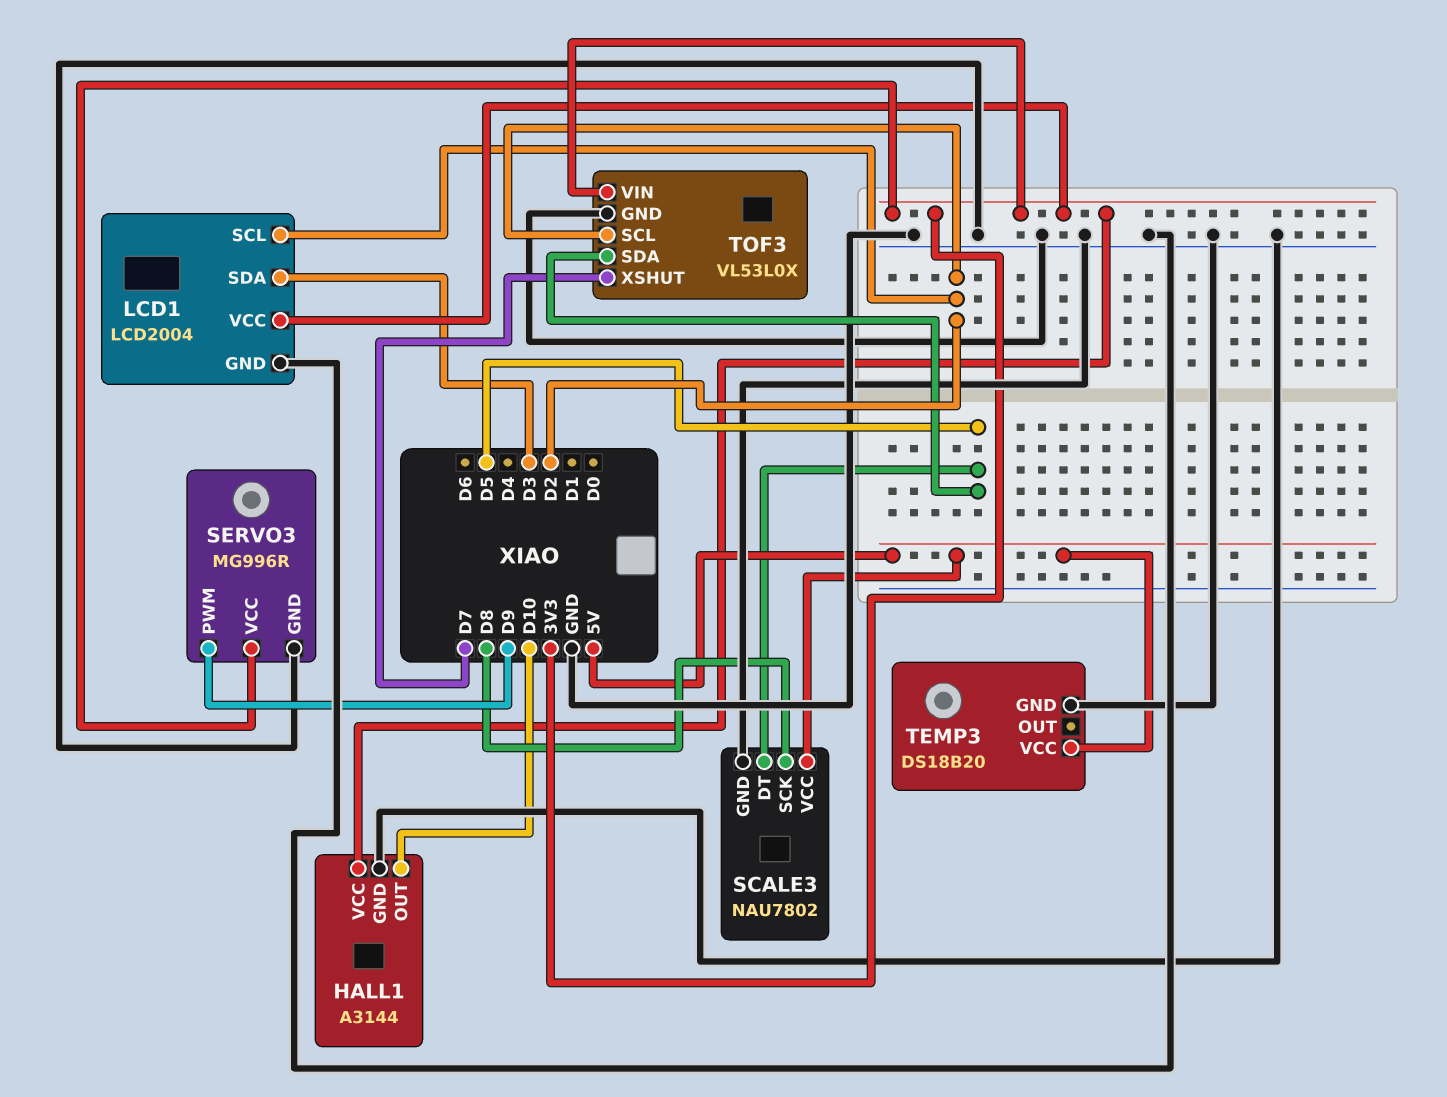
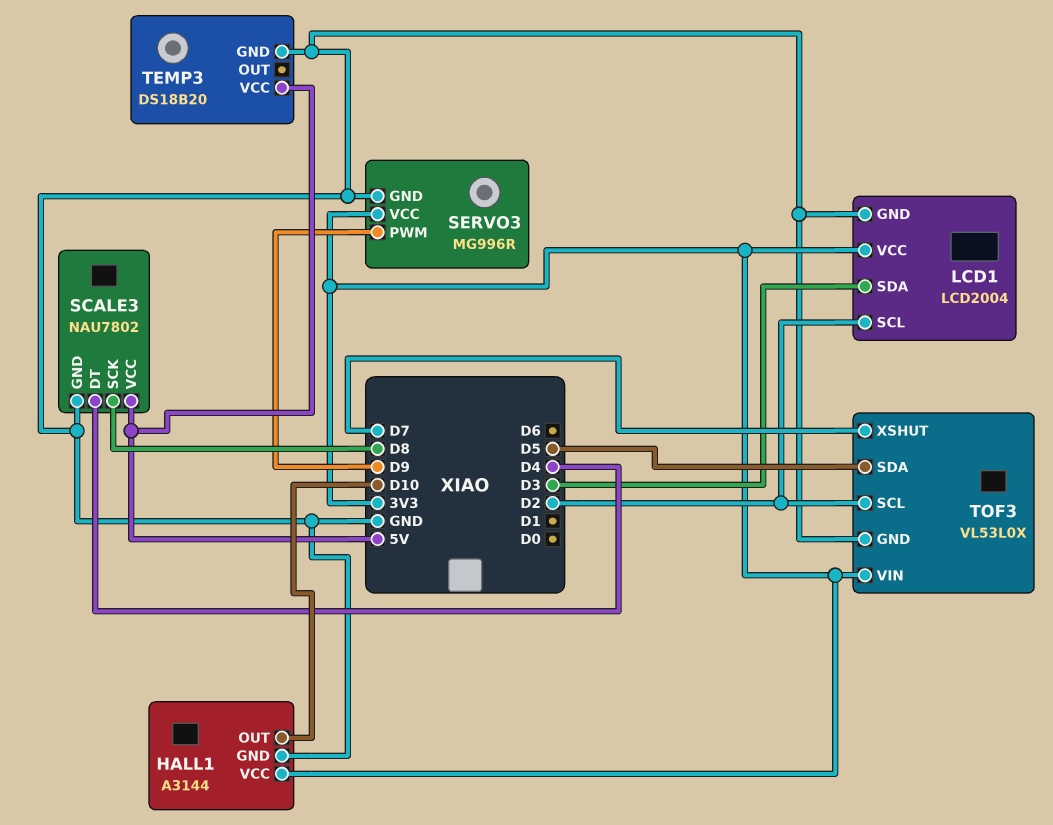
SCALE3 pin DT: D5 -> D4

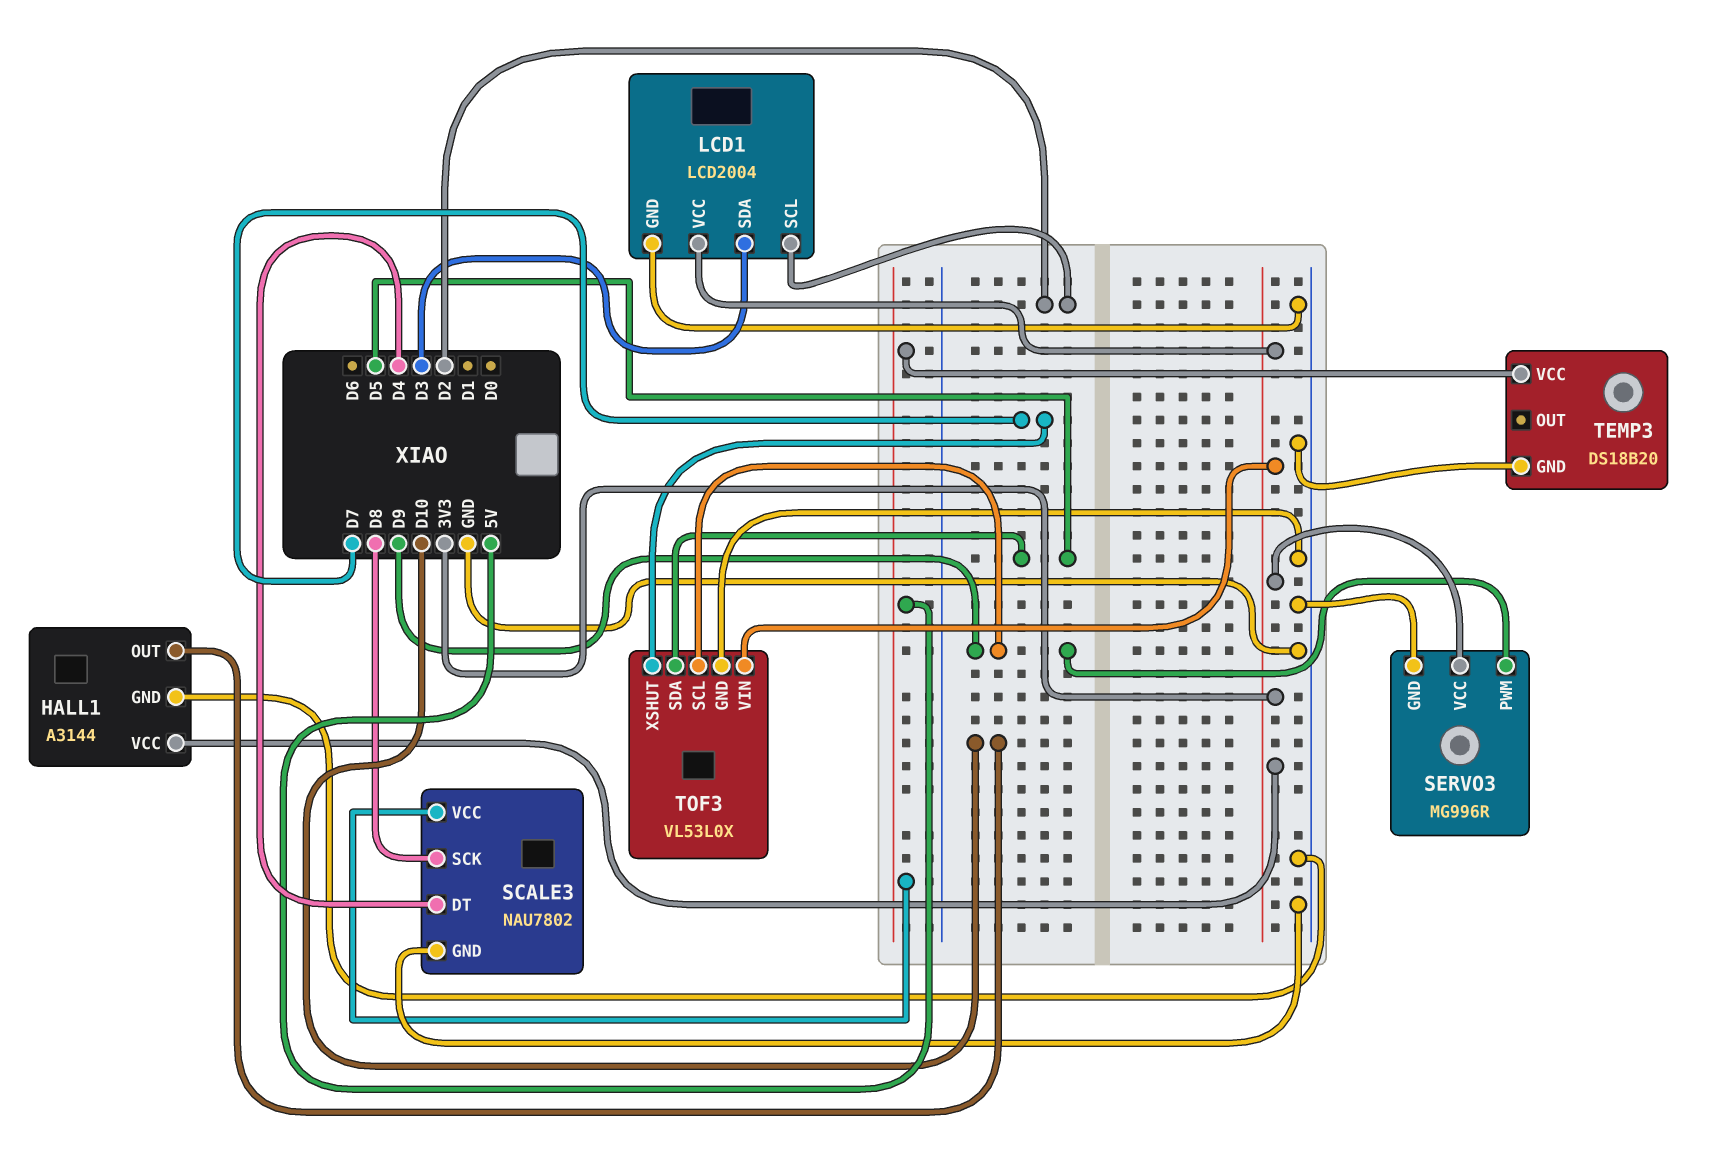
TOF3 pin SCL: D2 -> D9

